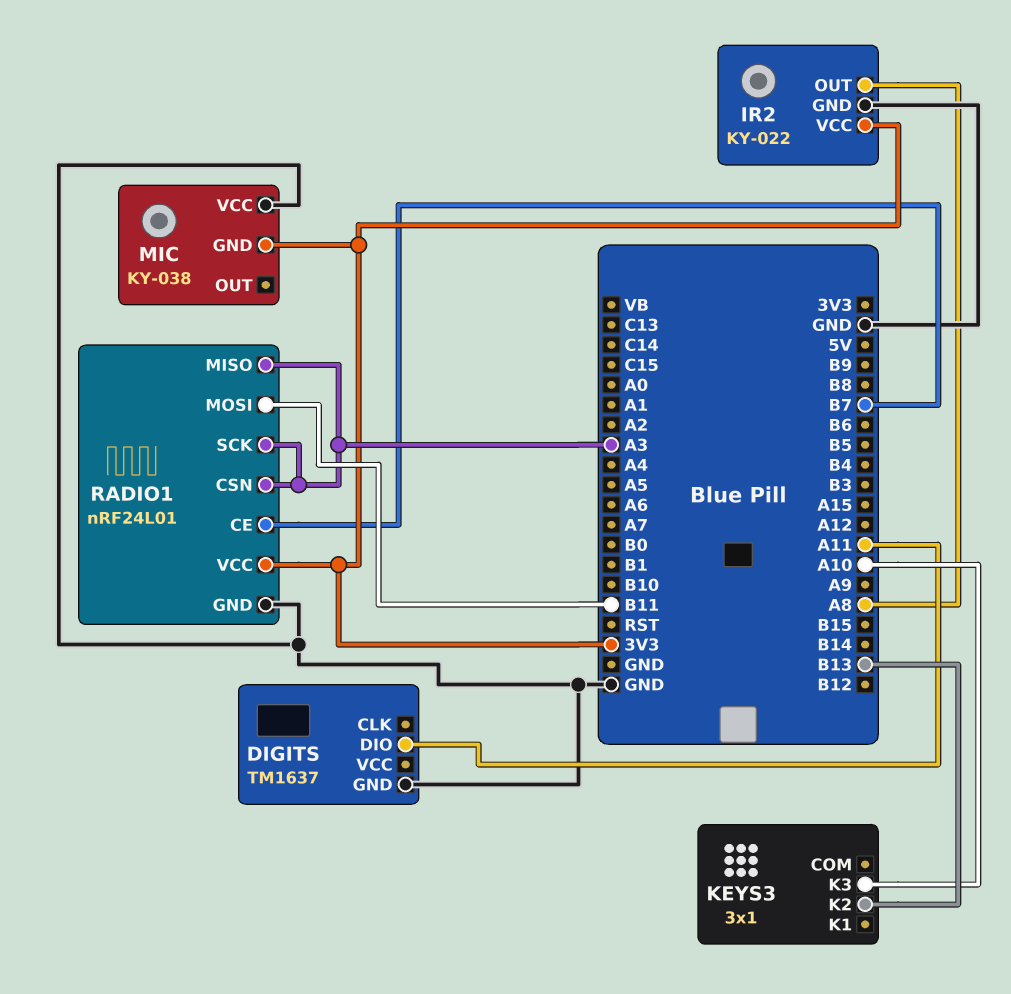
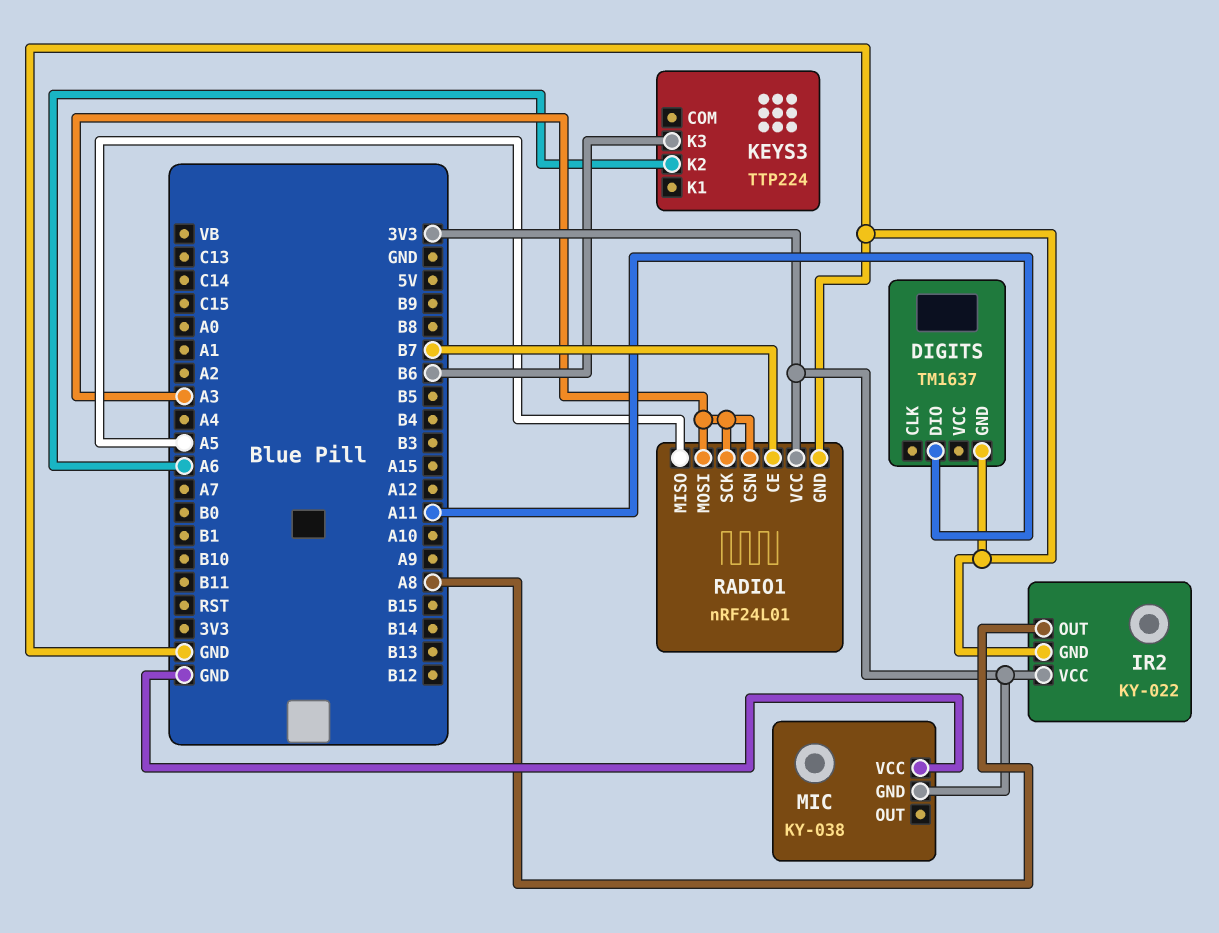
KEYS3: 3x1 -> TTP224
KEYS3 pin K2: B13 -> A6
KEYS3 pin K3: A10 -> B6
RADIO1 pin MISO: A3 -> A5
RADIO1 pin MOSI: B11 -> A3

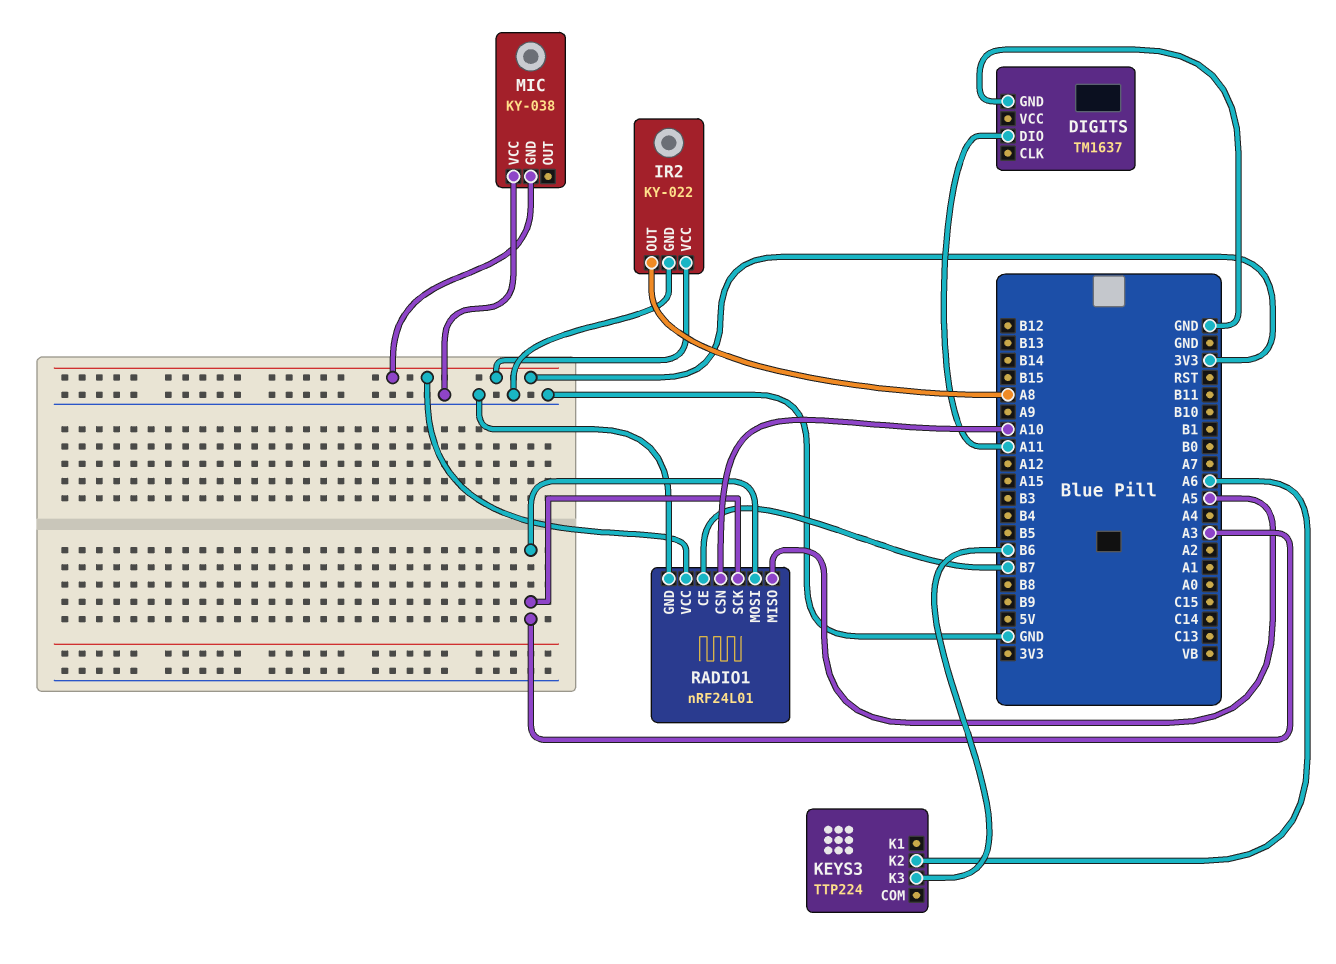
RADIO1 pin CSN: A3 -> A10

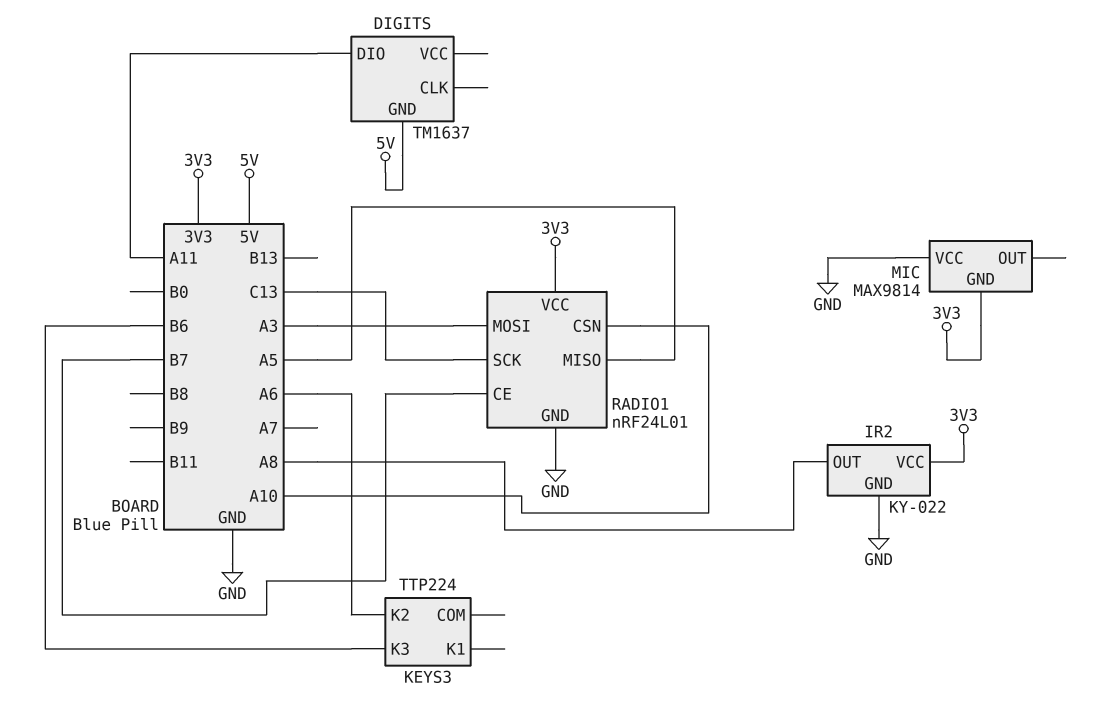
DIGITS pin GND: GND -> 5V
MIC: KY-038 -> MAX9814
RADIO1 pin SCK: A3 -> C13

